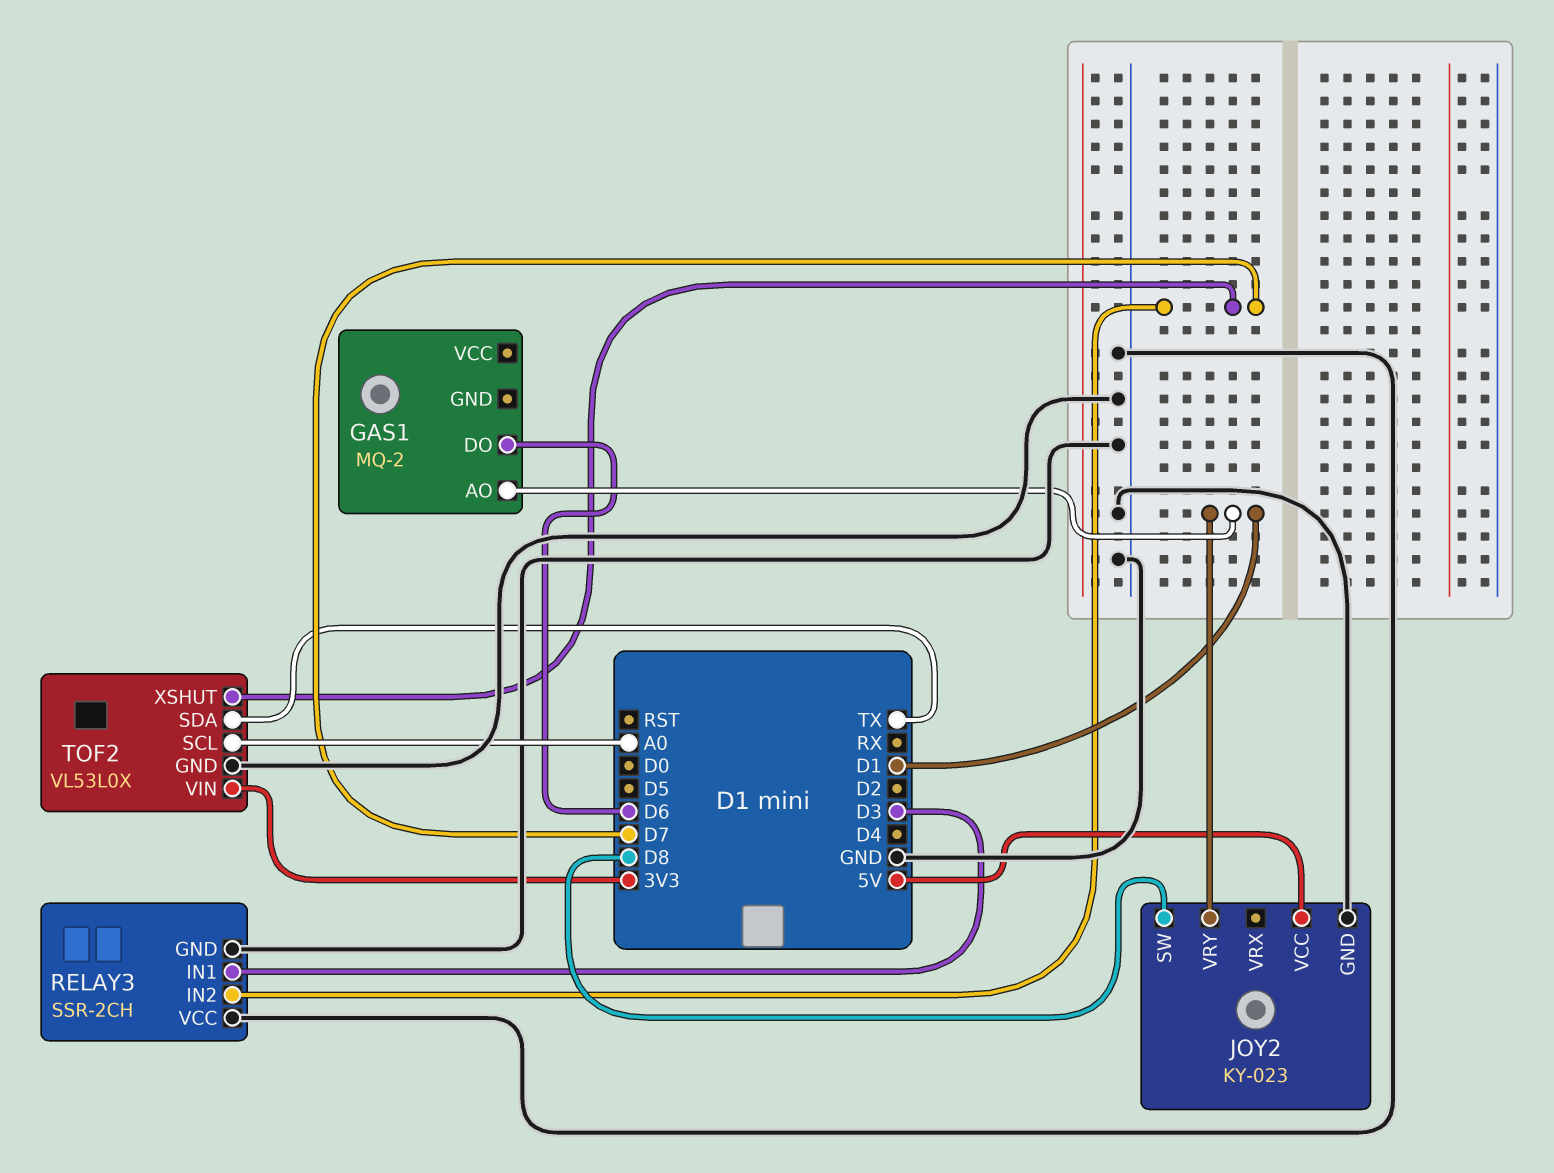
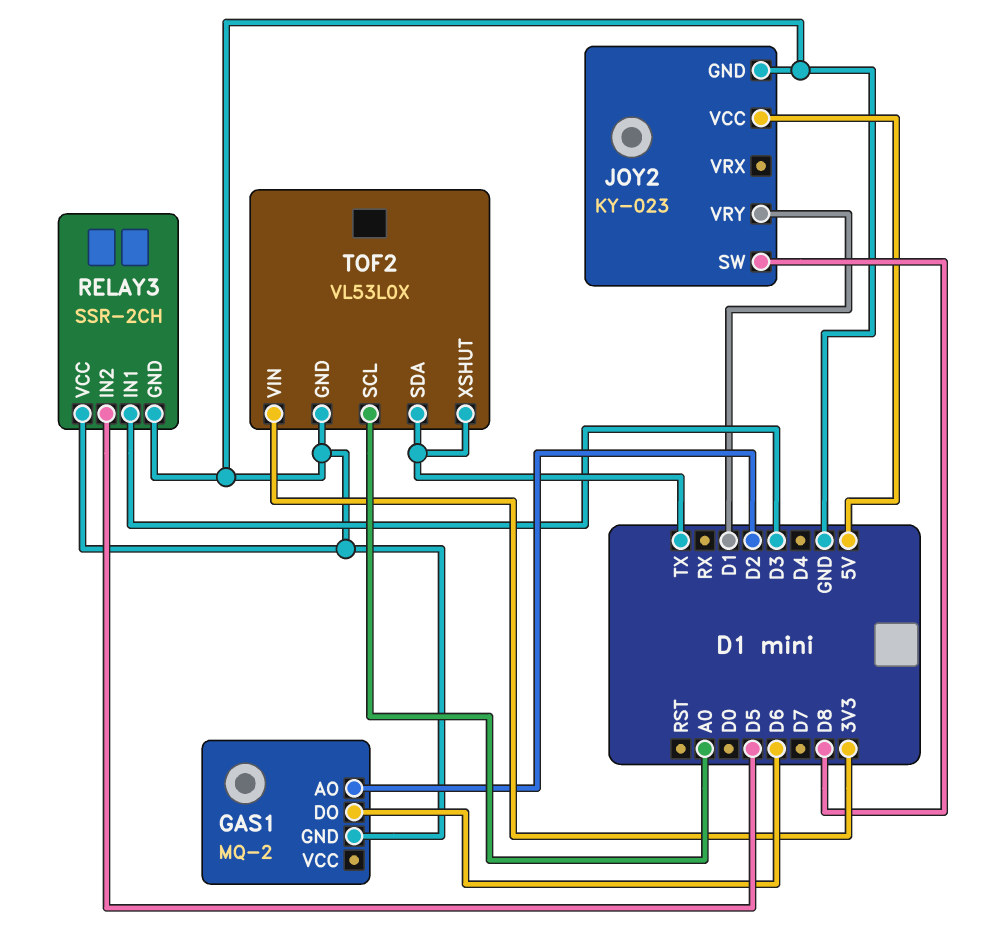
GAS1 pin AO: D1 -> D2
GAS1 pin GND: none -> GND
RELAY3 pin IN2: D7 -> D5
TOF2 pin XSHUT: D7 -> TX

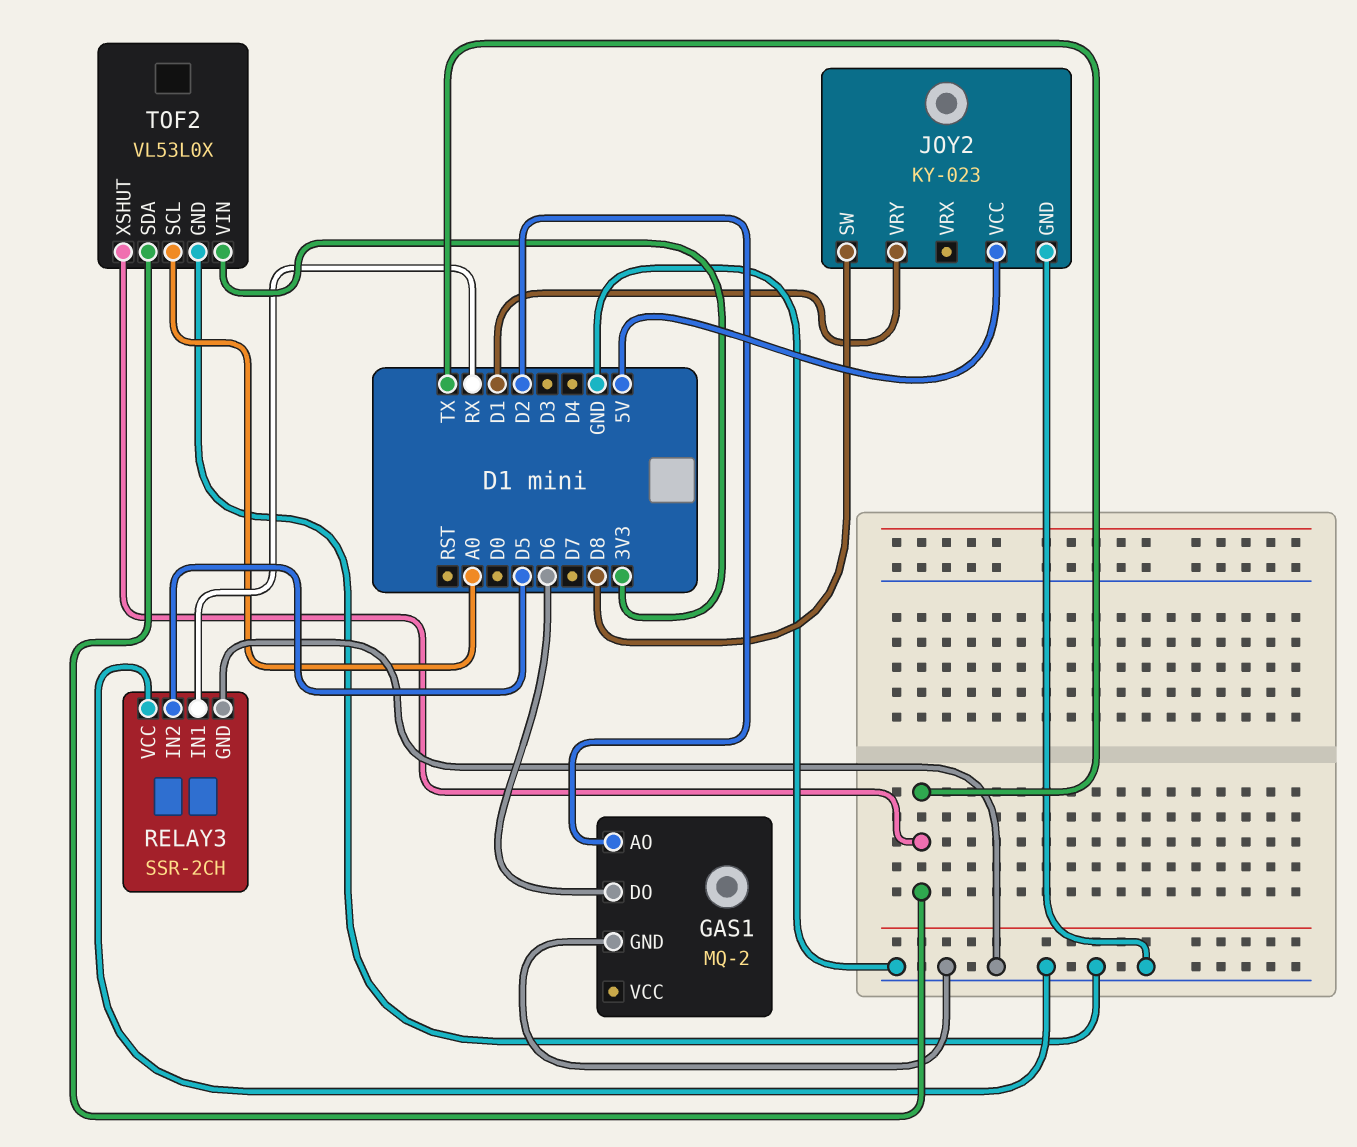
RELAY3 pin IN1: D3 -> RX

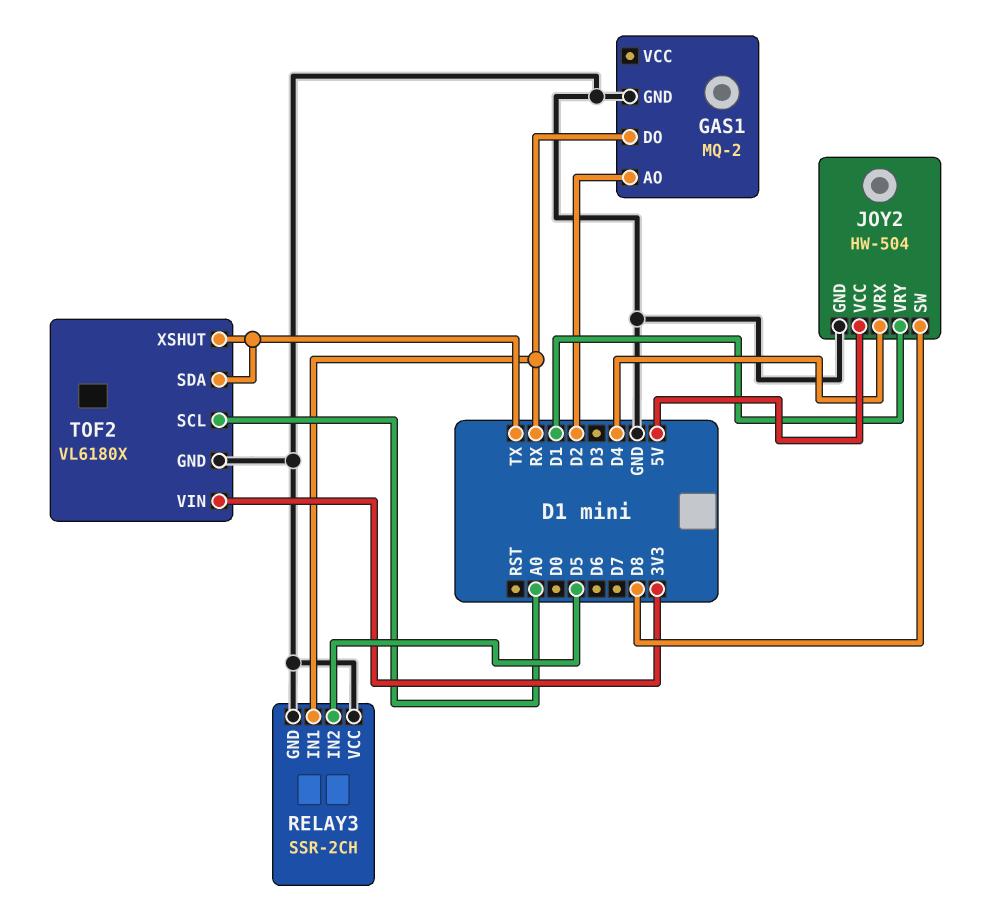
GAS1 pin DO: D6 -> RX
JOY2: KY-023 -> HW-504
JOY2 pin VRX: none -> D4
TOF2: VL53L0X -> VL6180X

